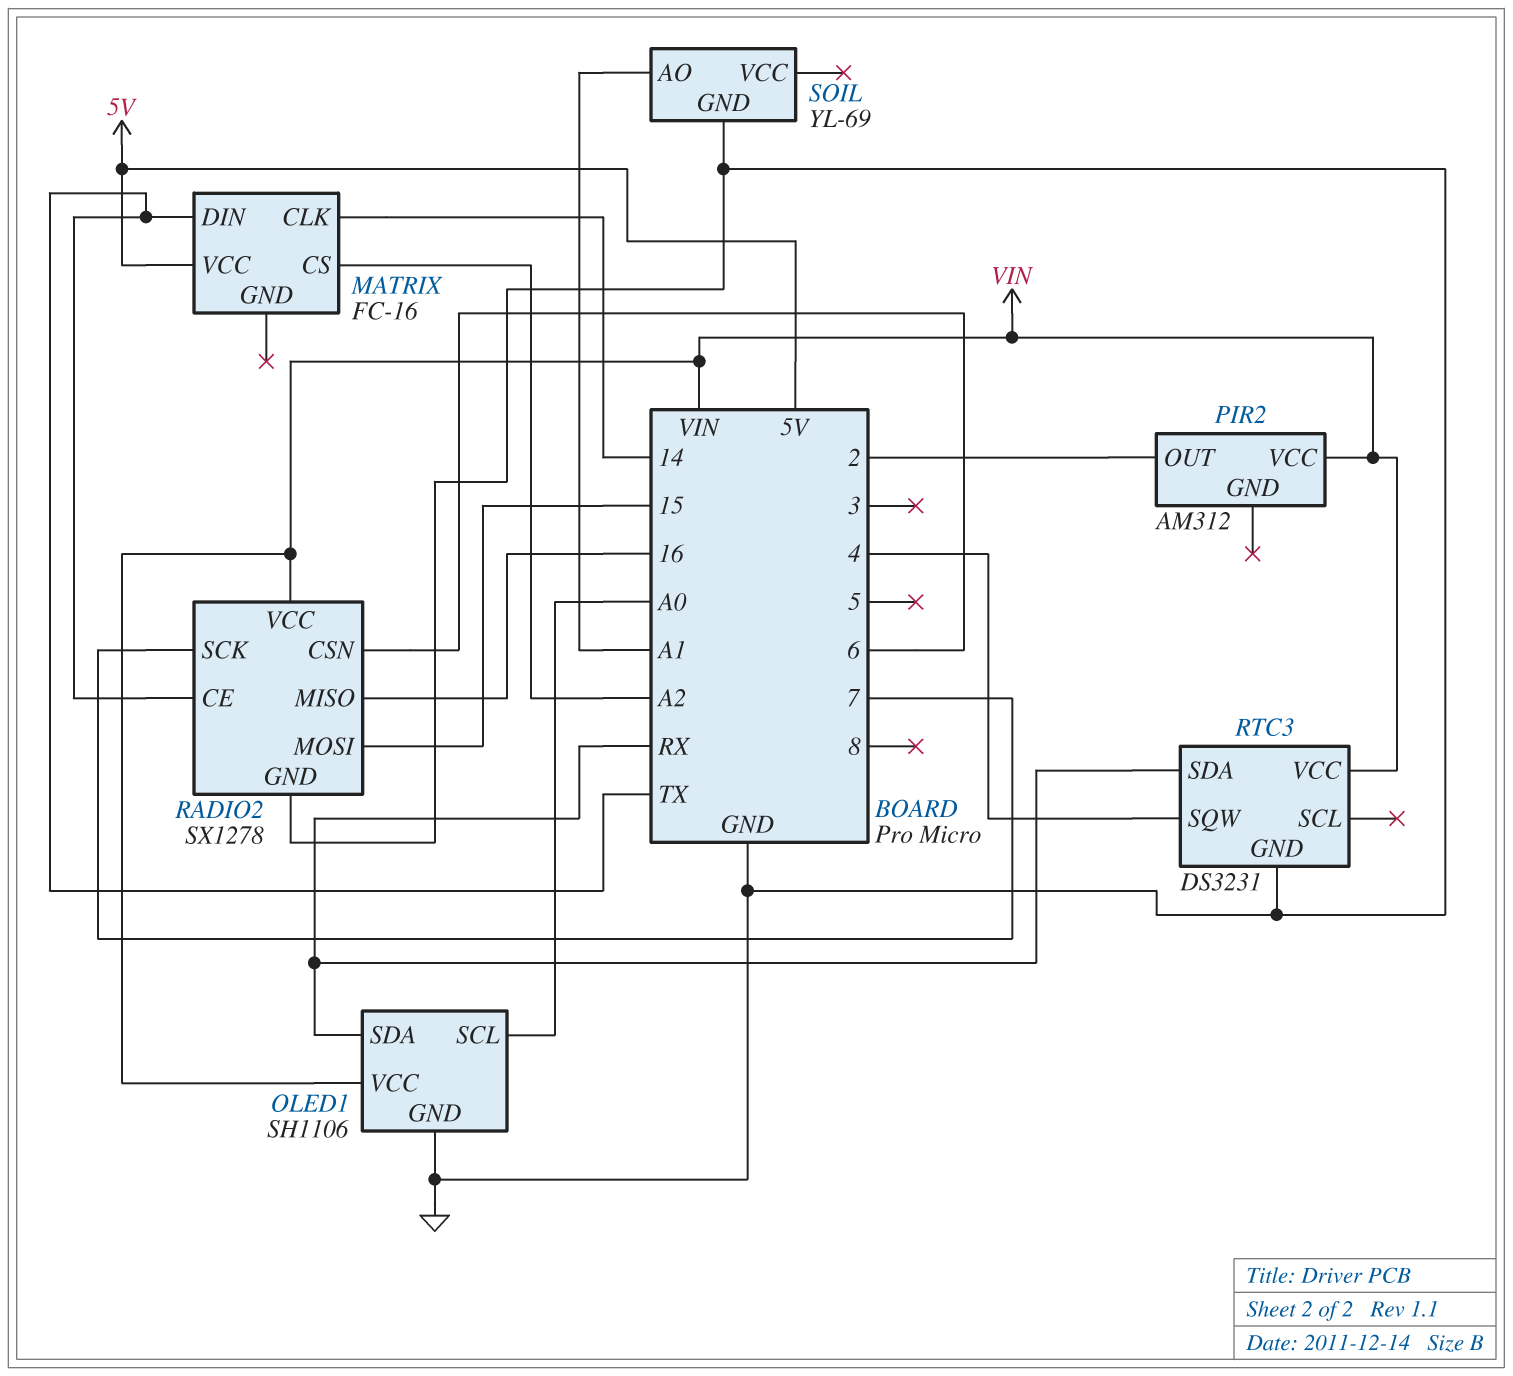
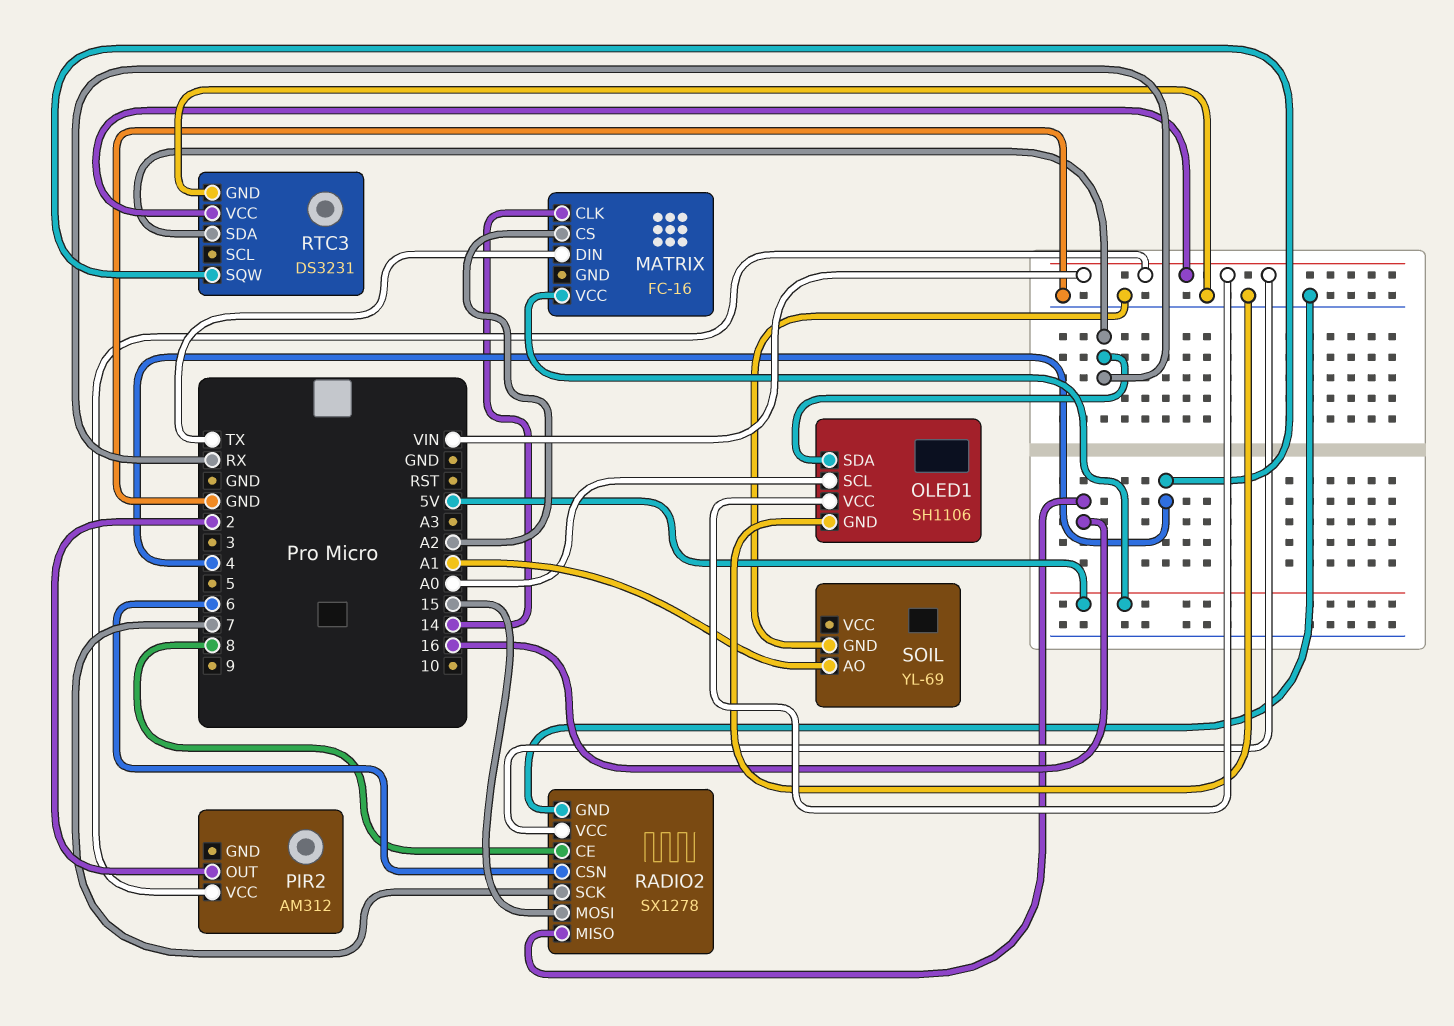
RADIO2 pin CE: TX -> 8

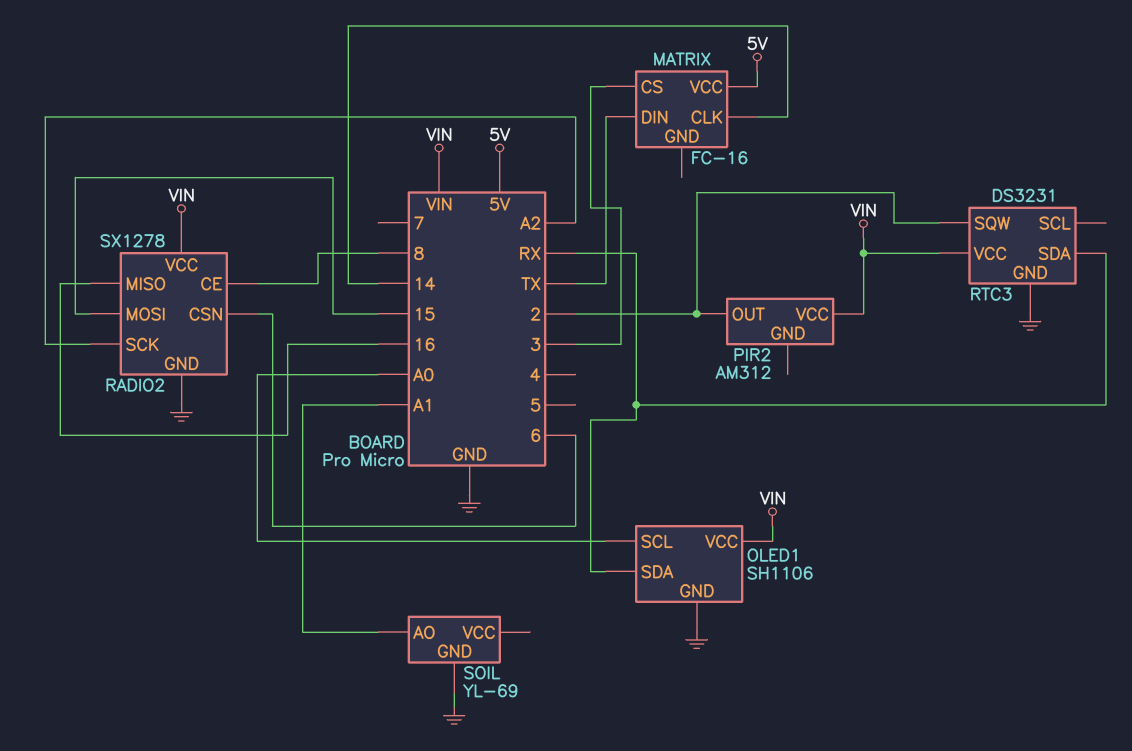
MATRIX pin CS: A2 -> 3
RADIO2 pin SCK: 7 -> A2
RTC3 pin SQW: 4 -> 2

